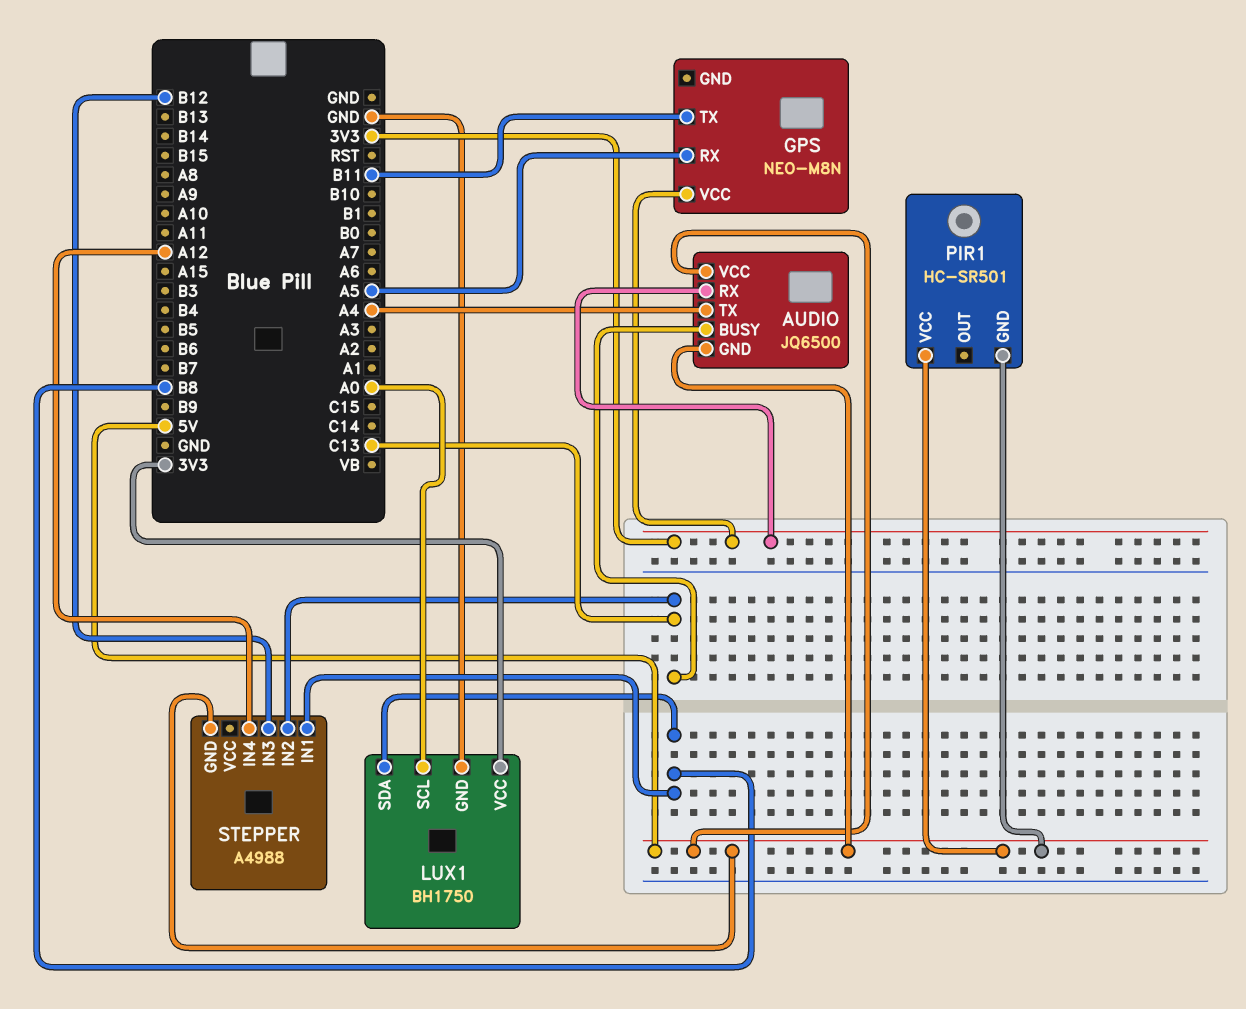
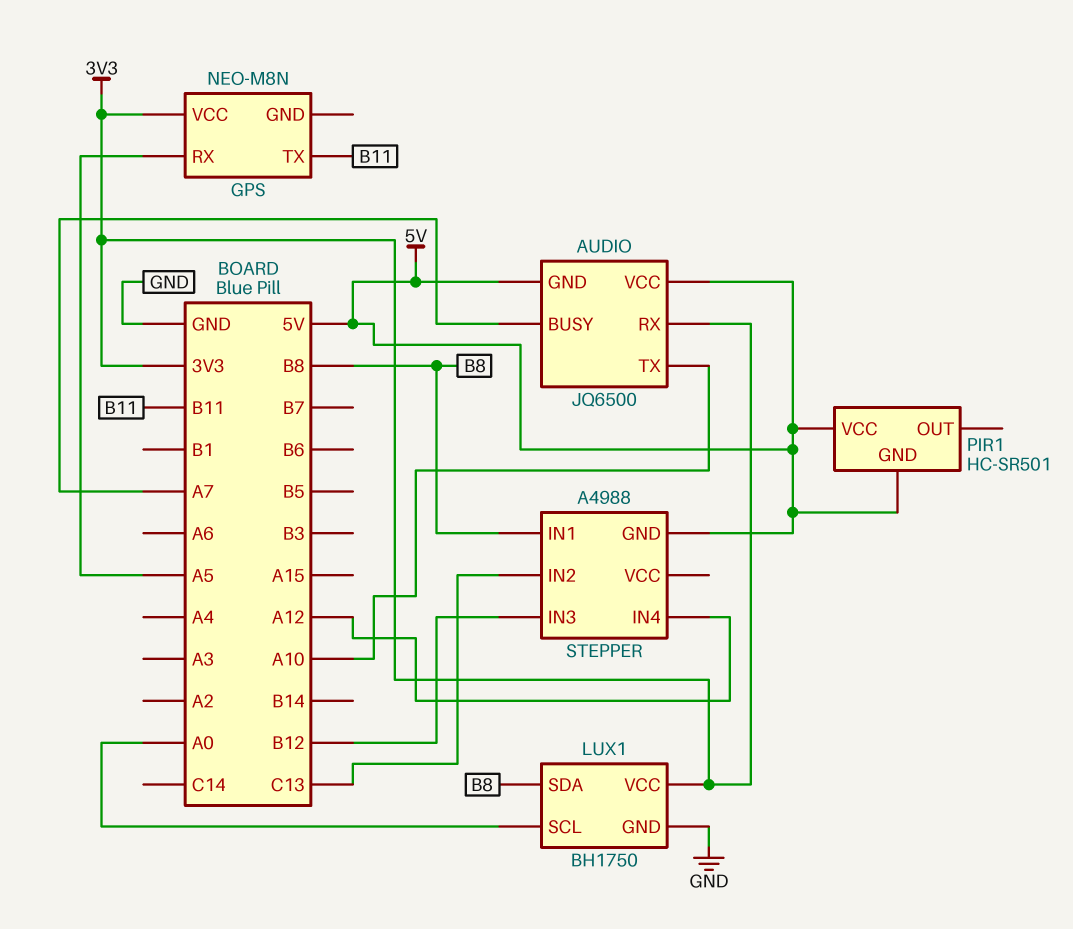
AUDIO pin BUSY: C13 -> A7
AUDIO pin TX: A4 -> A10

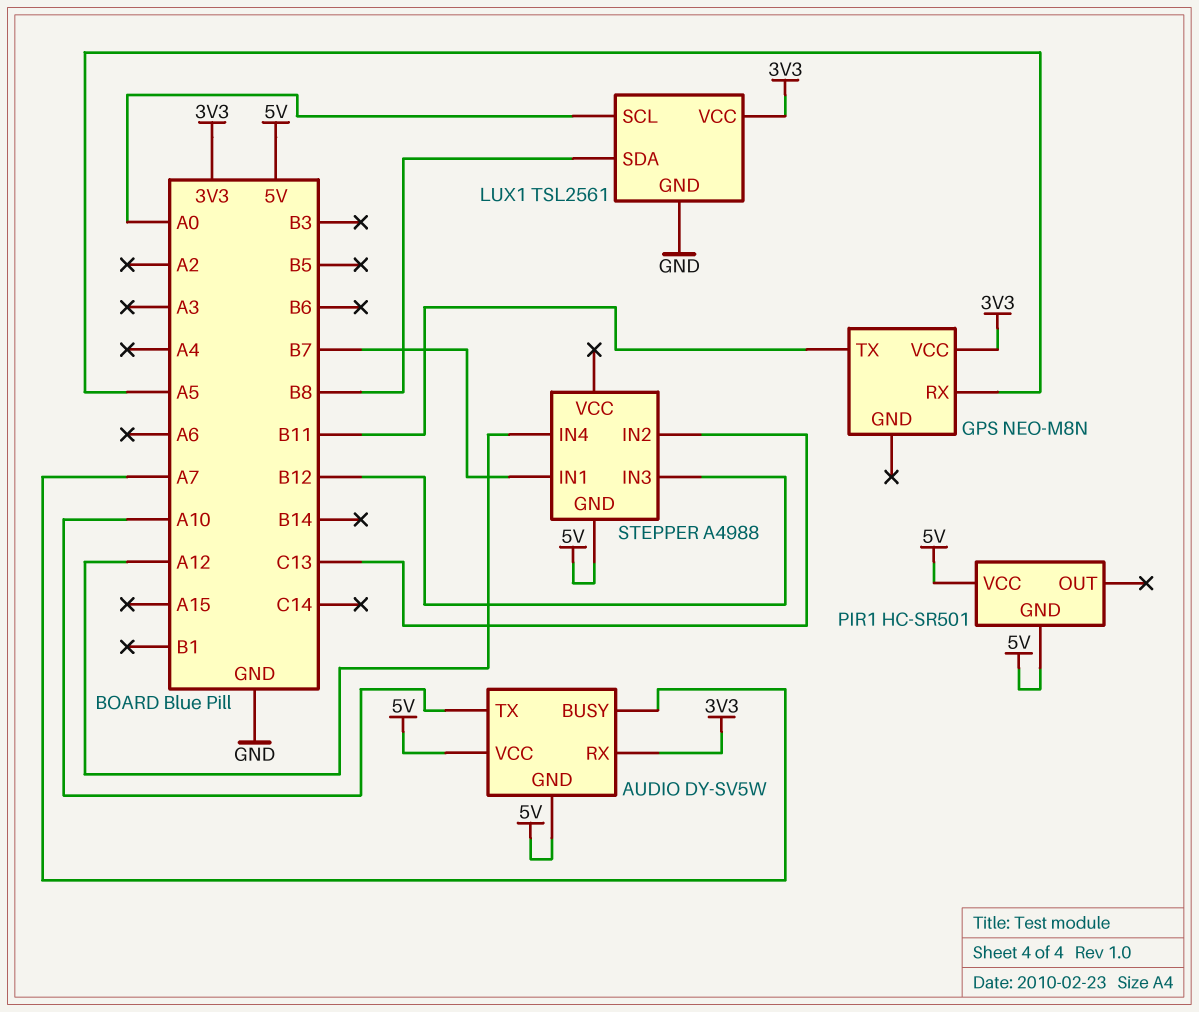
AUDIO: JQ6500 -> DY-SV5W
LUX1: BH1750 -> TSL2561
STEPPER pin IN1: B8 -> B7

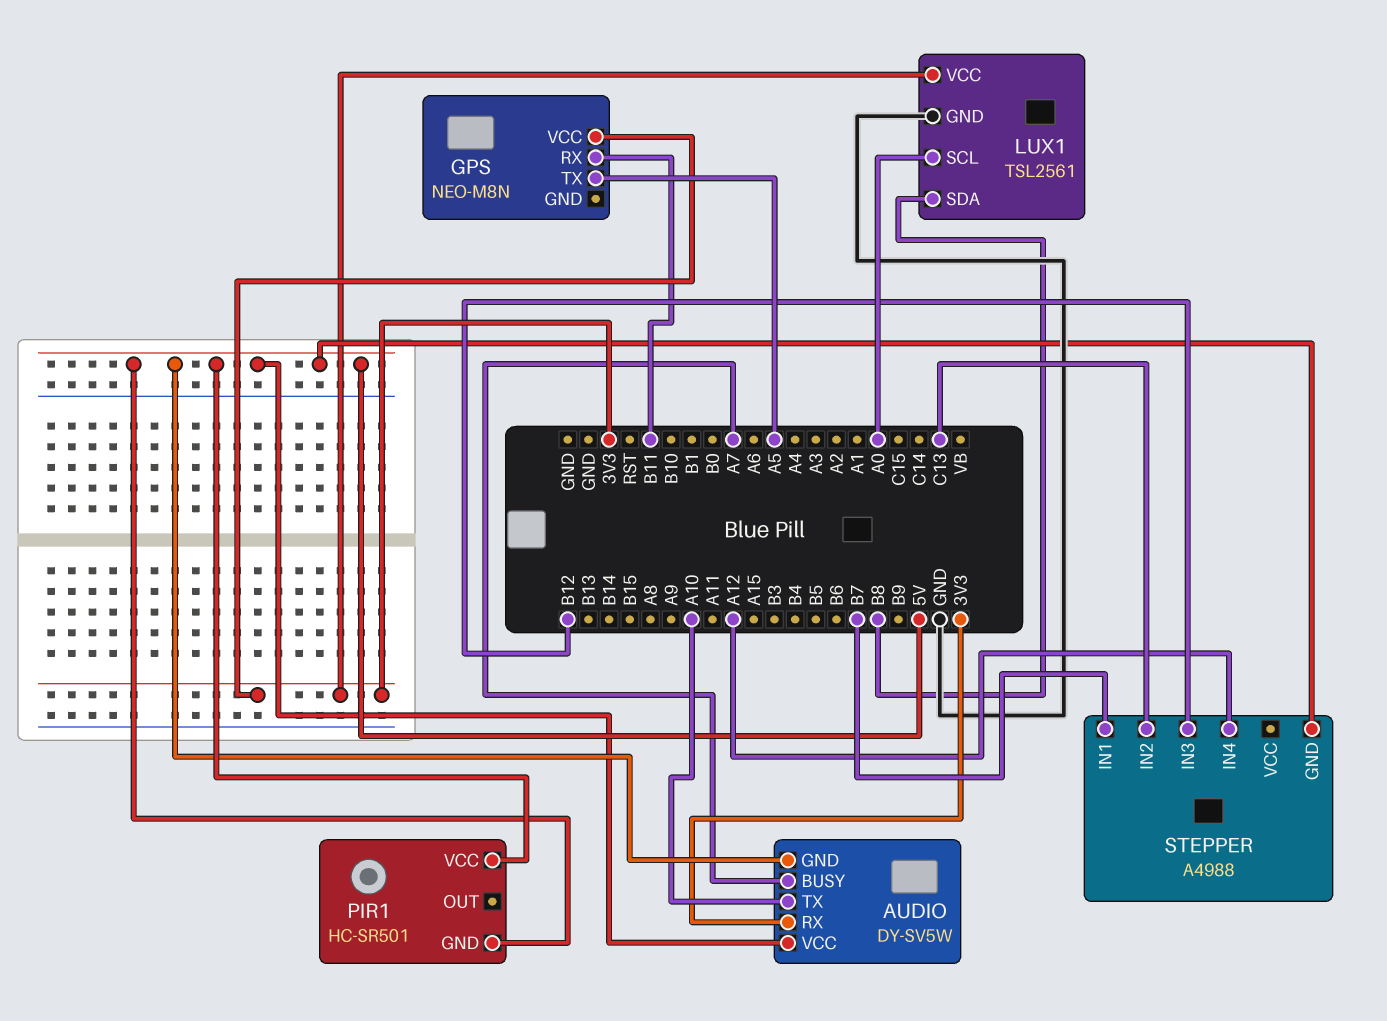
GPS pin RX: A5 -> B11
GPS pin TX: B11 -> A5

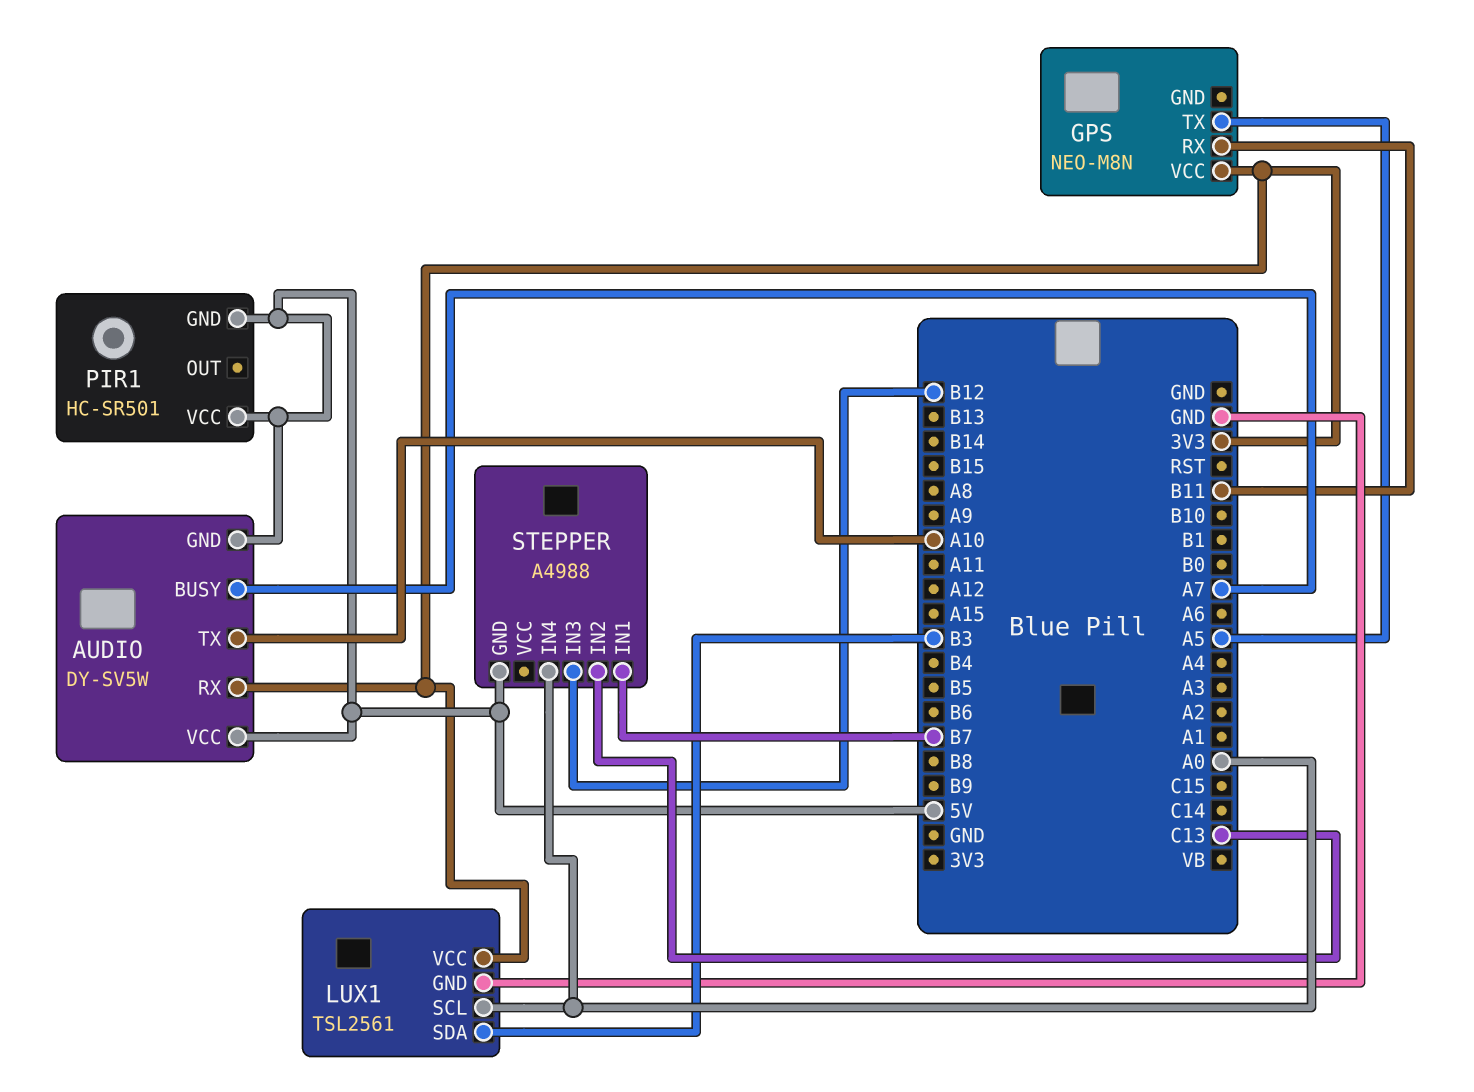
LUX1 pin SDA: B8 -> B3
STEPPER pin IN4: A12 -> A0

